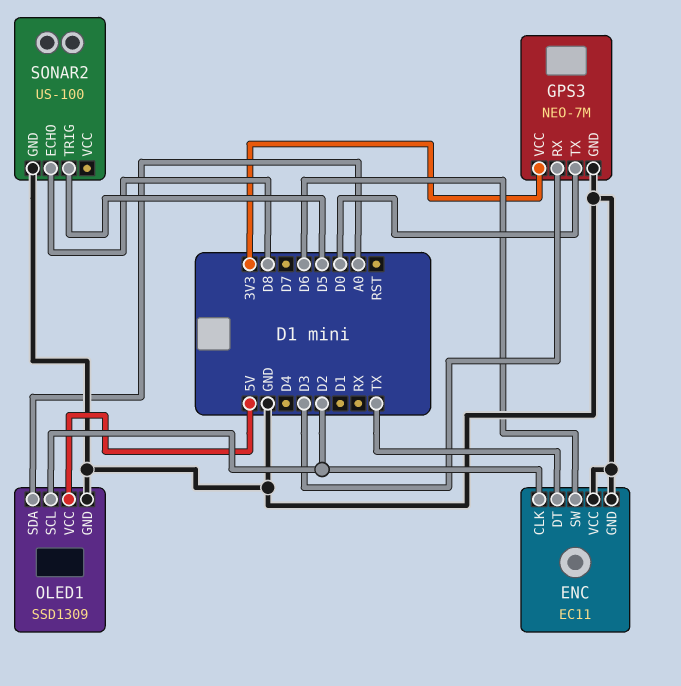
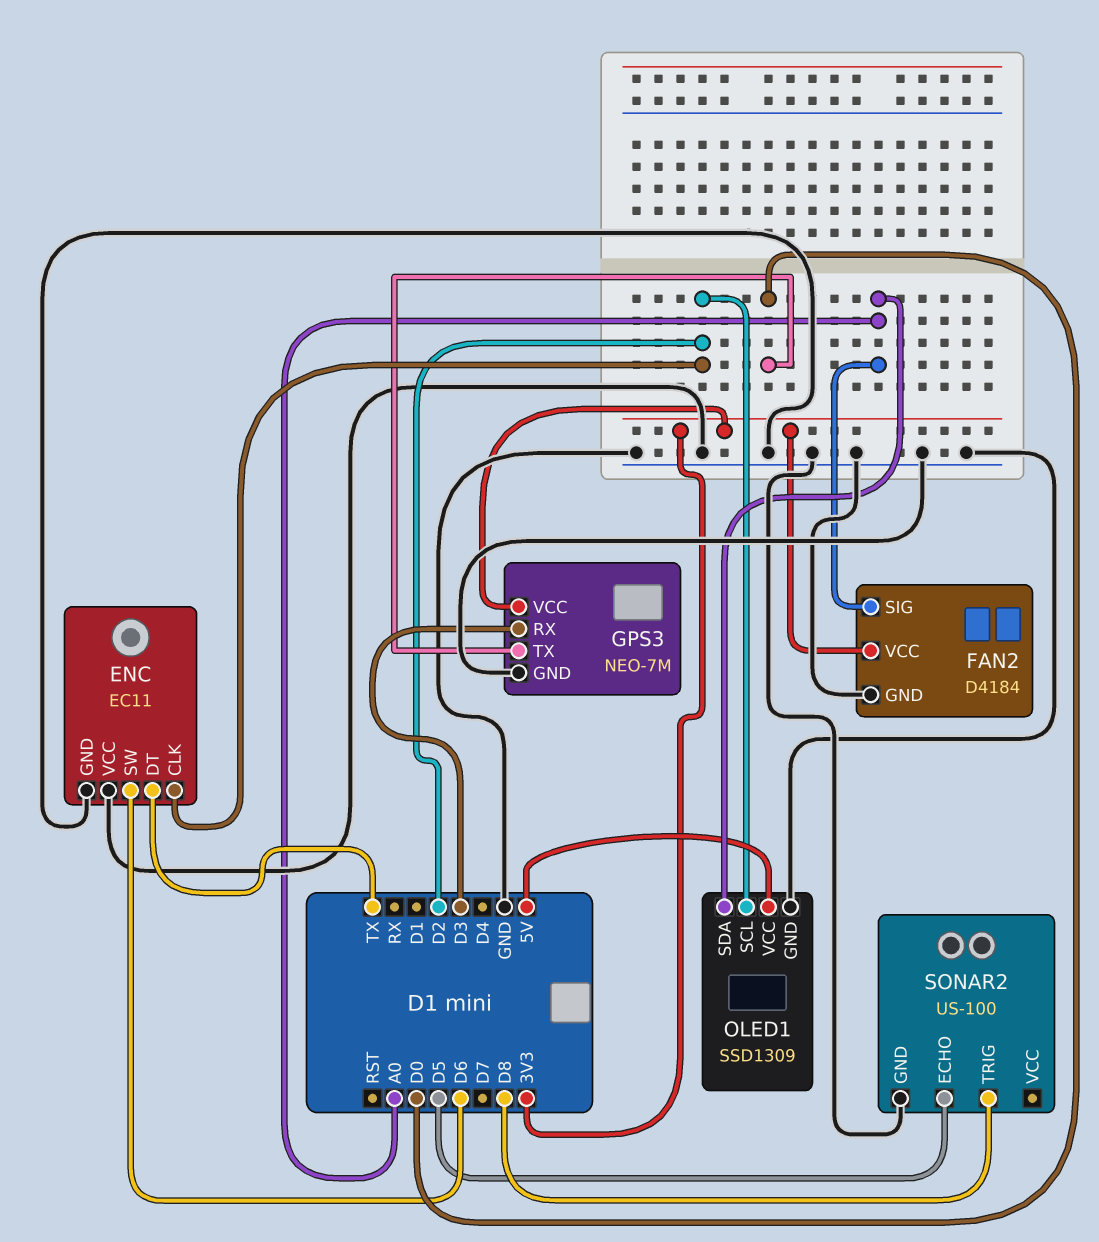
FAN2: none -> D4184
FAN2 pin GND: none -> GND
FAN2 pin SIG: none -> A0
FAN2 pin VCC: none -> 3V3
SONAR2 pin ECHO: D8 -> D5
SONAR2 pin TRIG: D5 -> D8

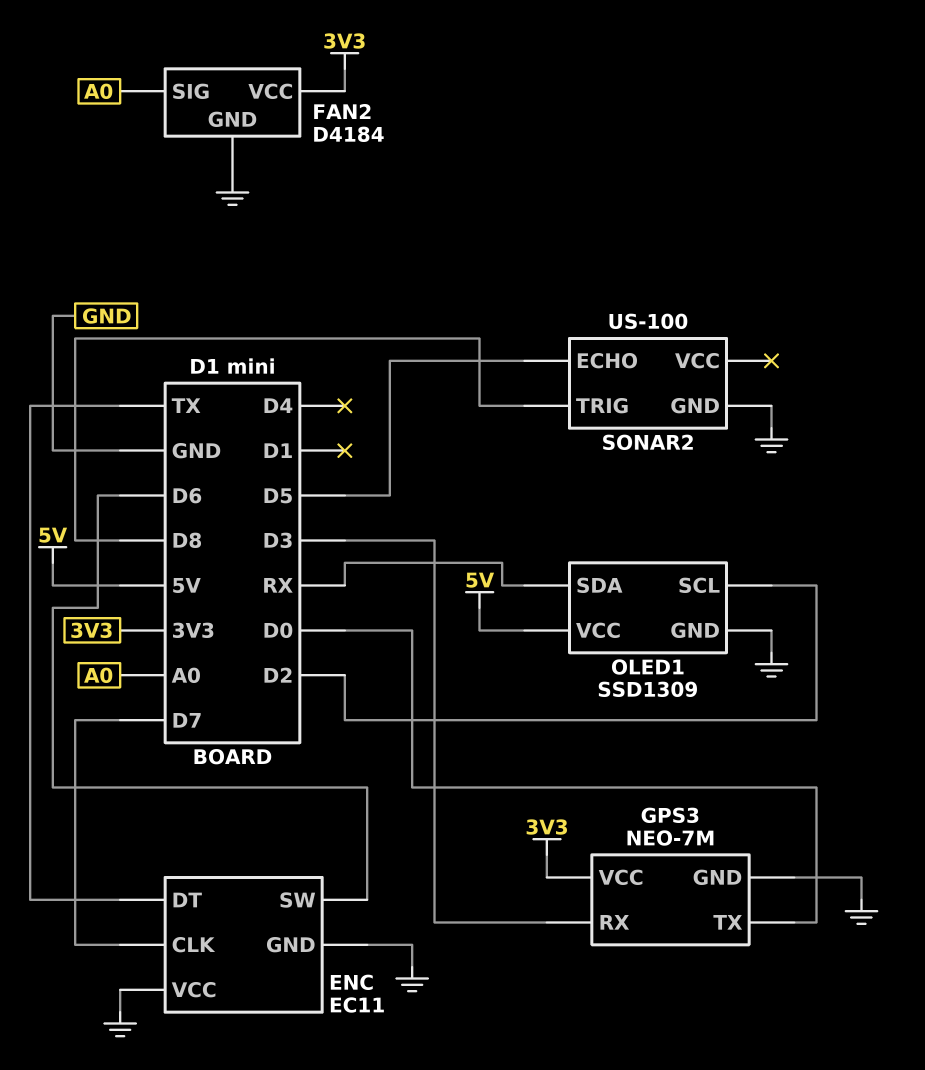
ENC pin CLK: D2 -> D7
OLED1 pin SDA: A0 -> RX

